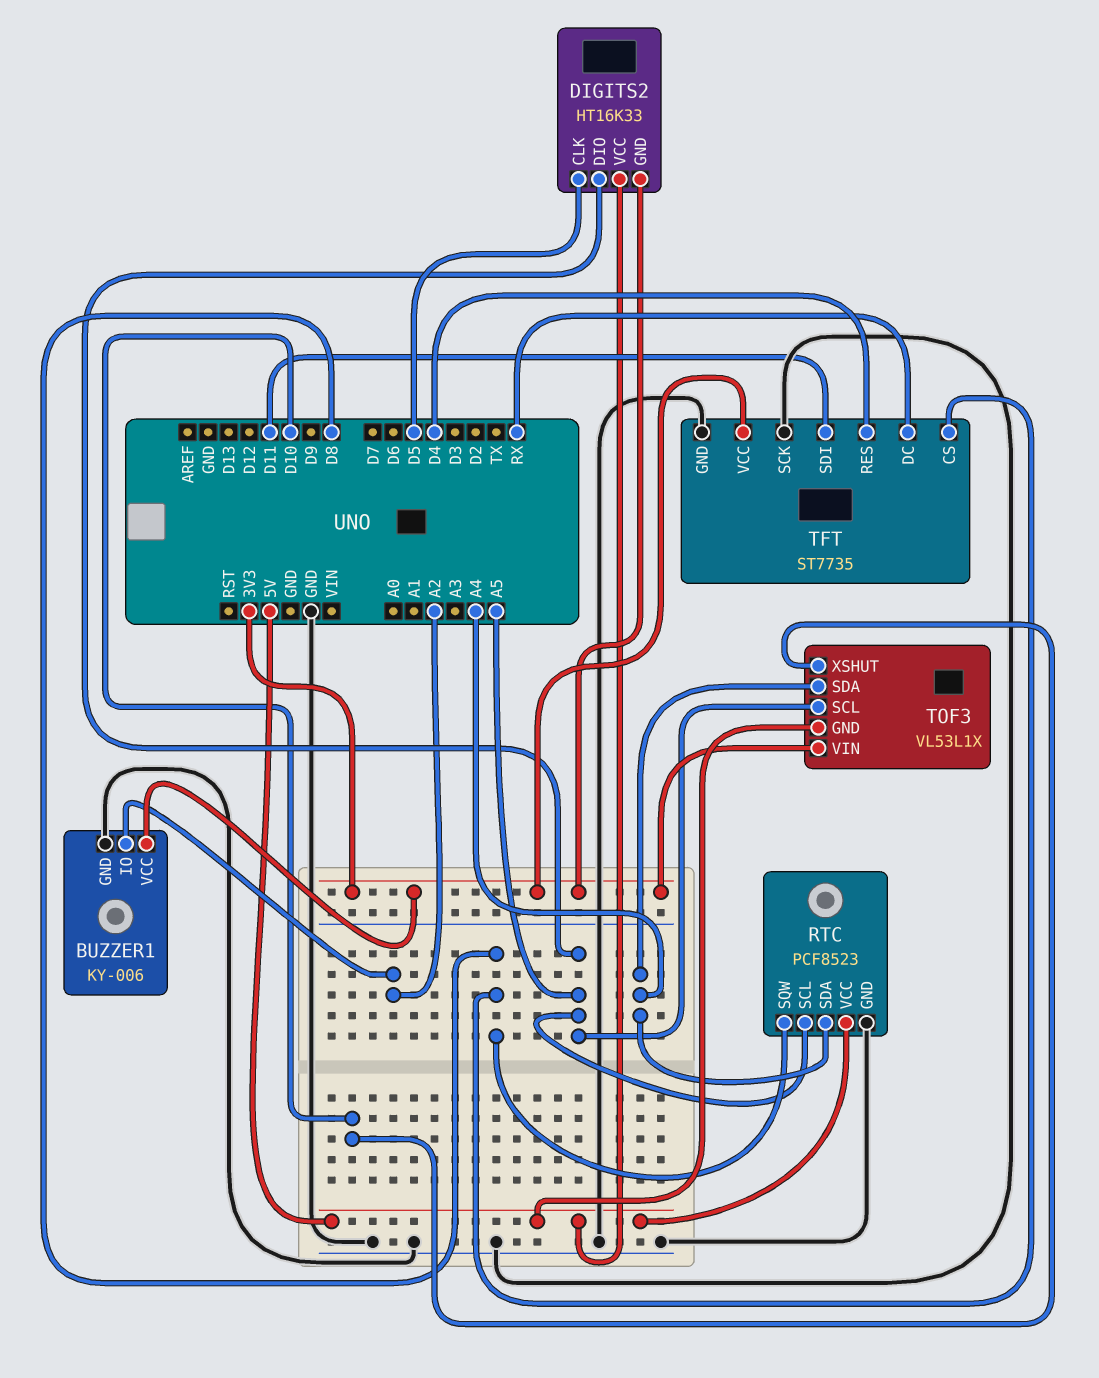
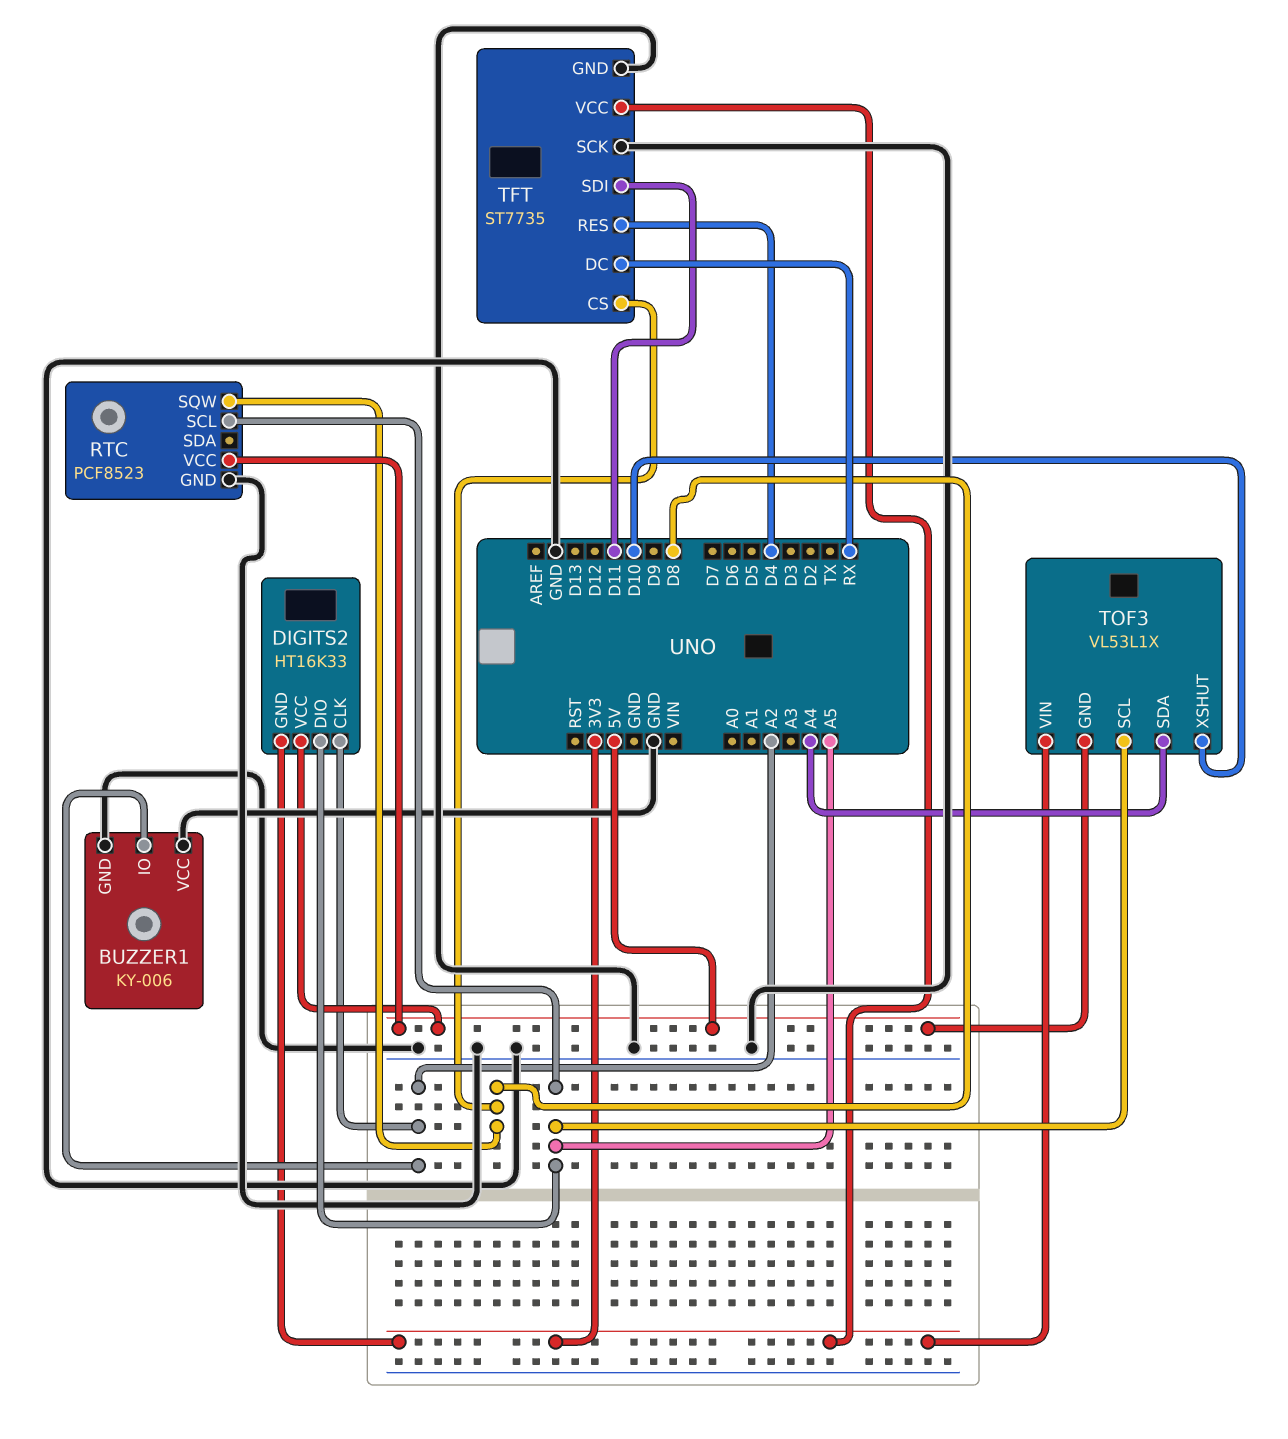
BUZZER1 pin VCC: 3V3 -> GND
DIGITS2 pin CLK: D5 -> A2
RTC pin SDA: A4 -> none

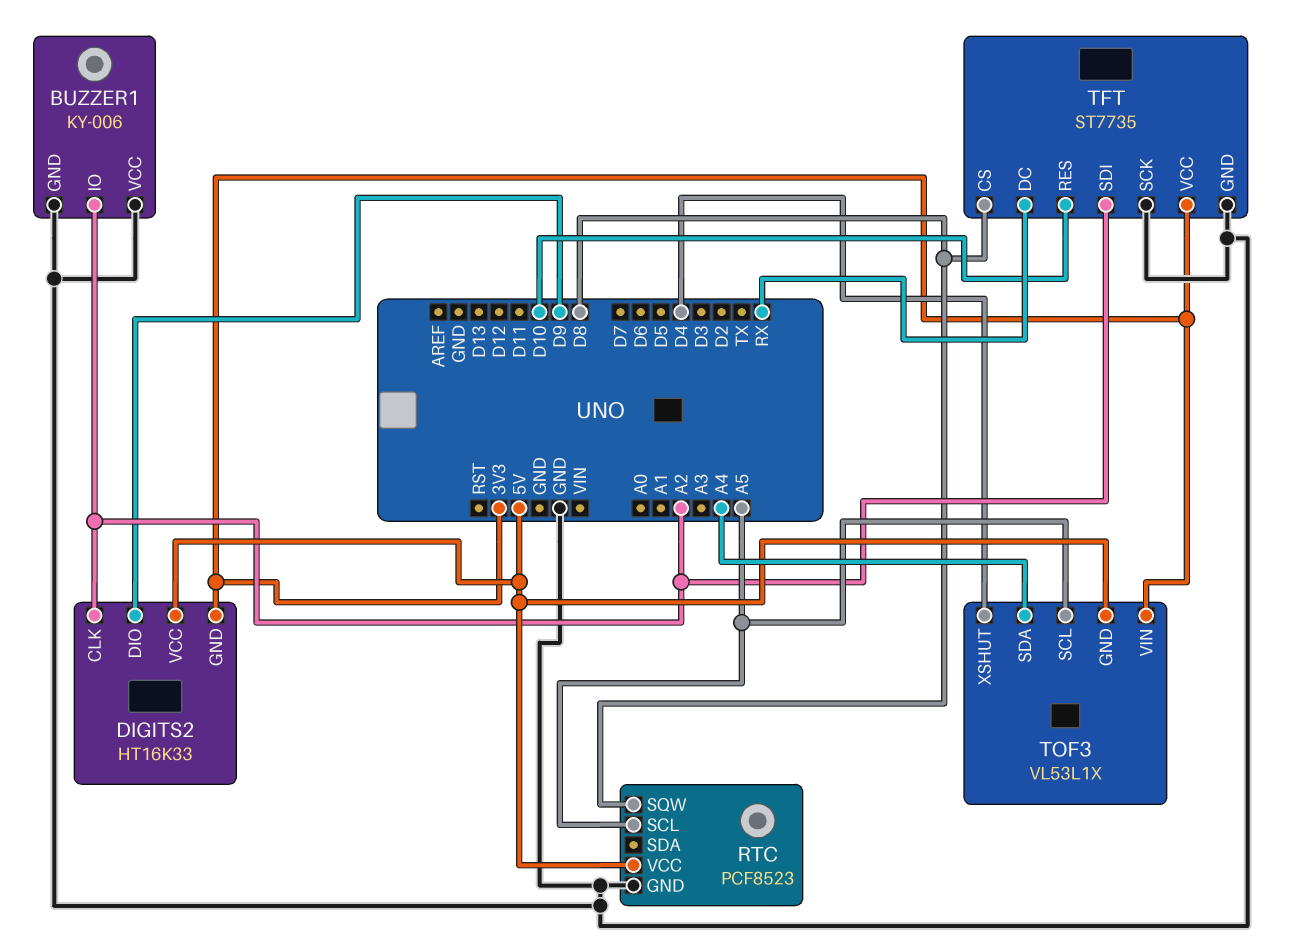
DIGITS2 pin DIO: A5 -> D9
TFT pin RES: D4 -> D10
TFT pin SDI: D11 -> A2
TOF3 pin XSHUT: D10 -> D4

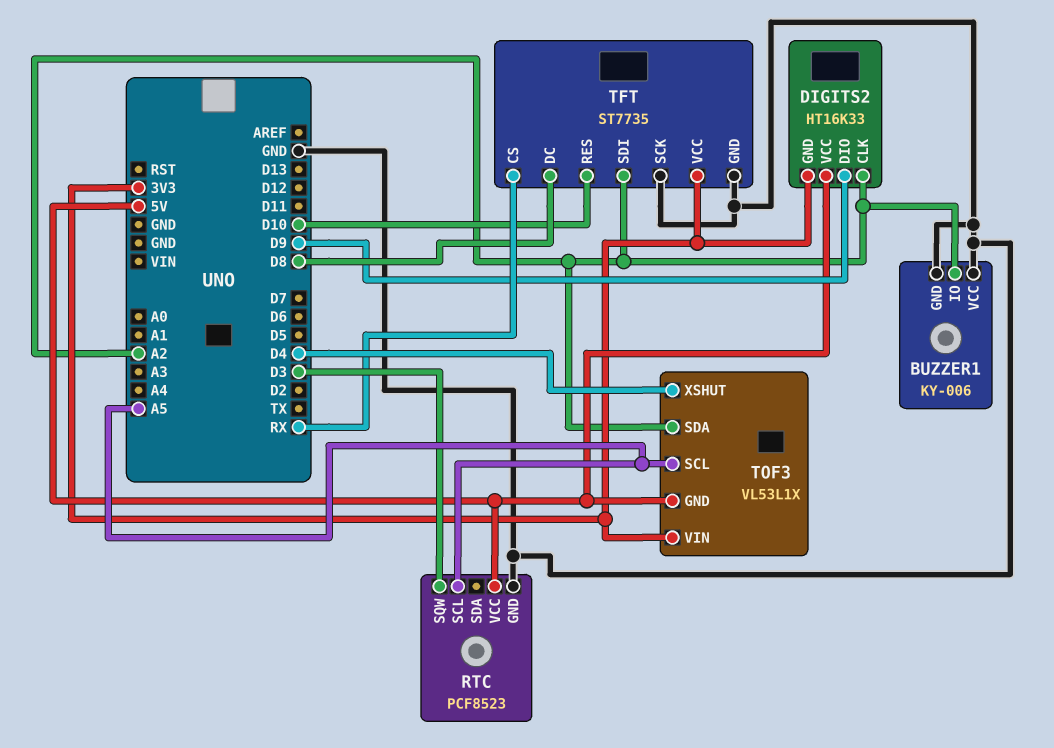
RTC pin SQW: D8 -> D3
TFT pin CS: D8 -> RX
TFT pin DC: RX -> D8
TOF3 pin SDA: A4 -> A2

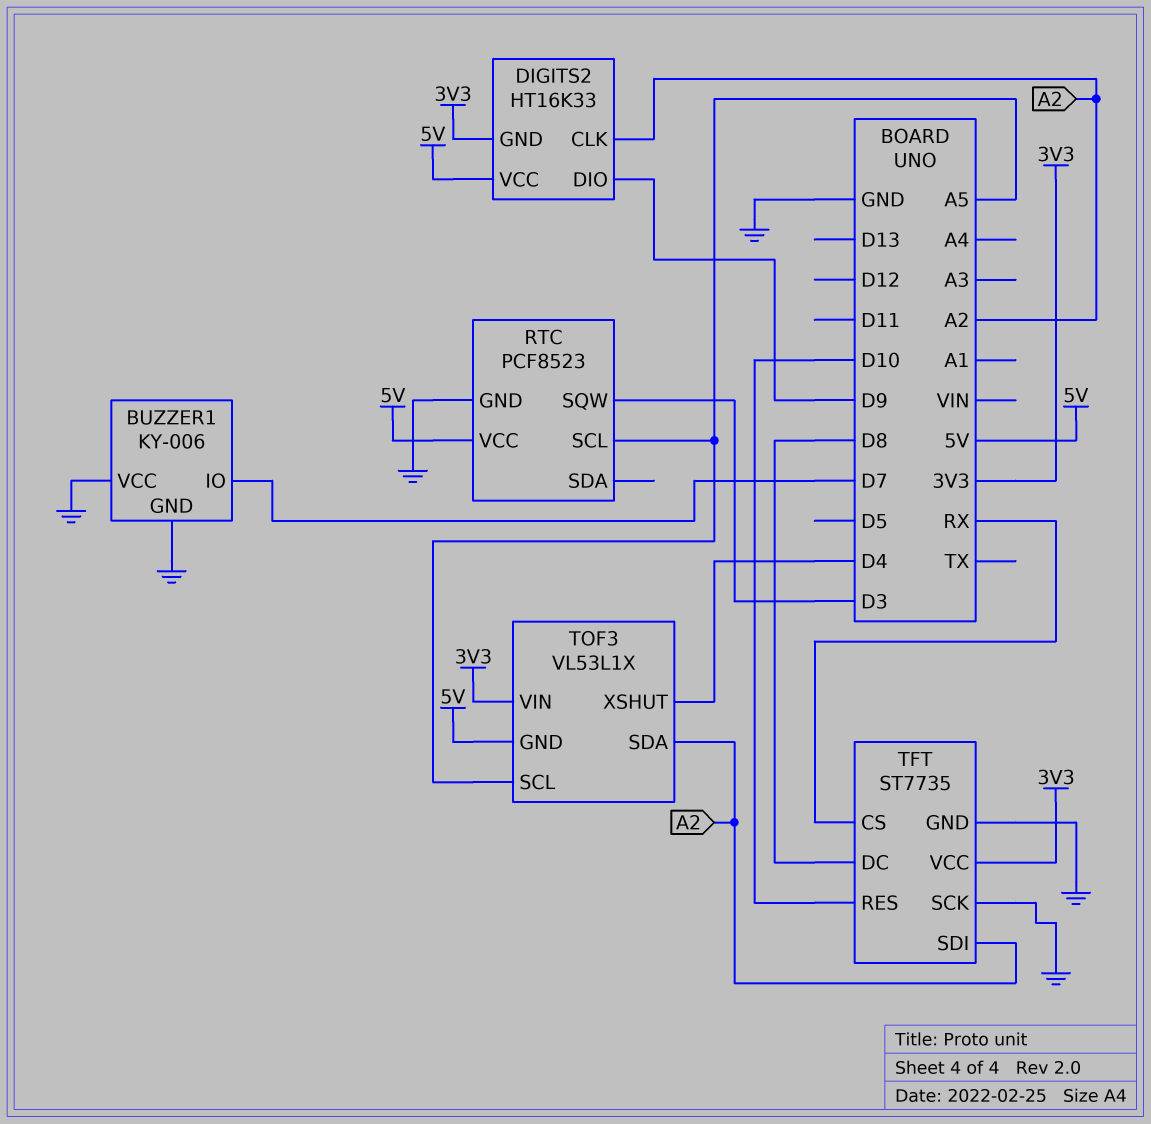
BUZZER1 pin IO: A2 -> D7

